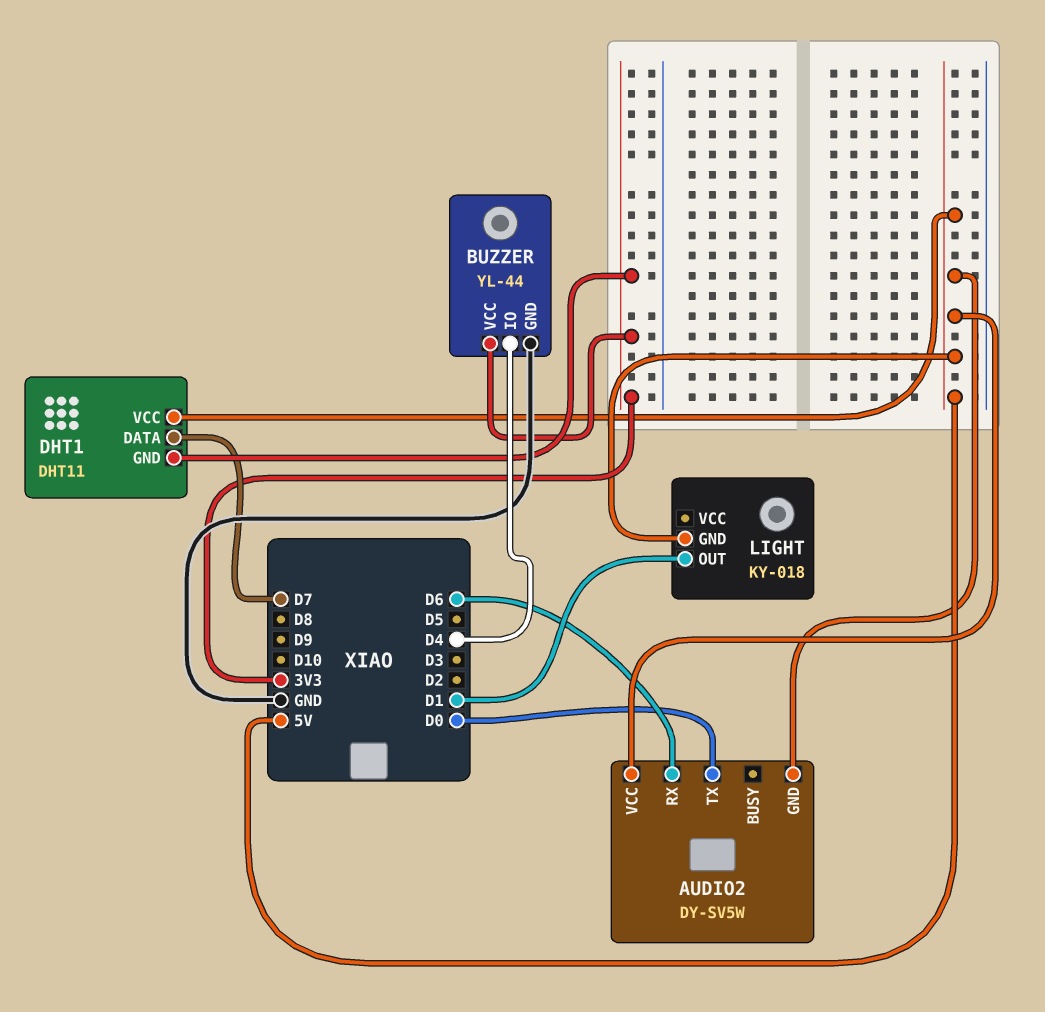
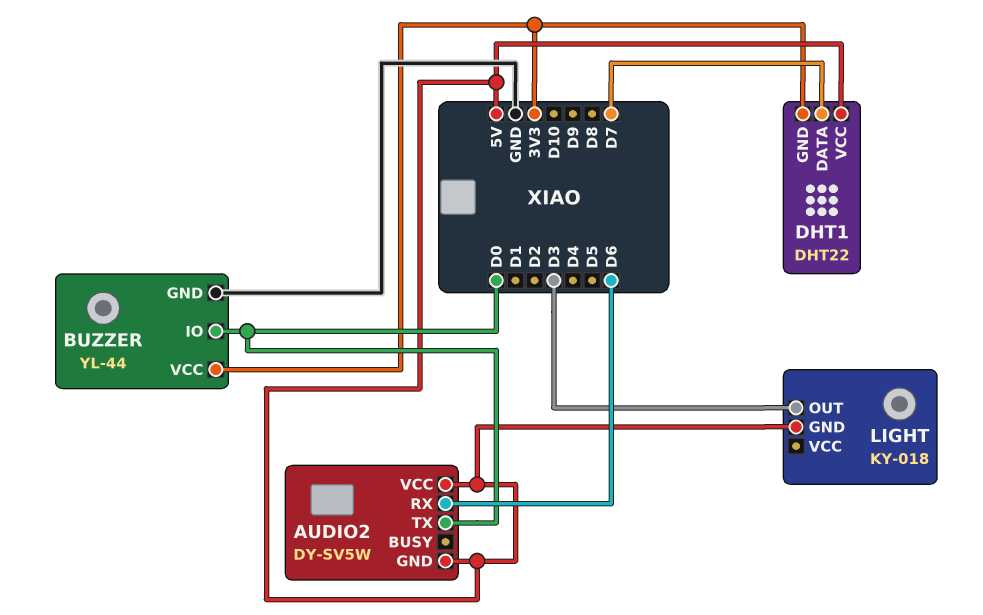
BUZZER pin IO: D4 -> D0
DHT1: DHT11 -> DHT22
LIGHT pin OUT: D1 -> D3

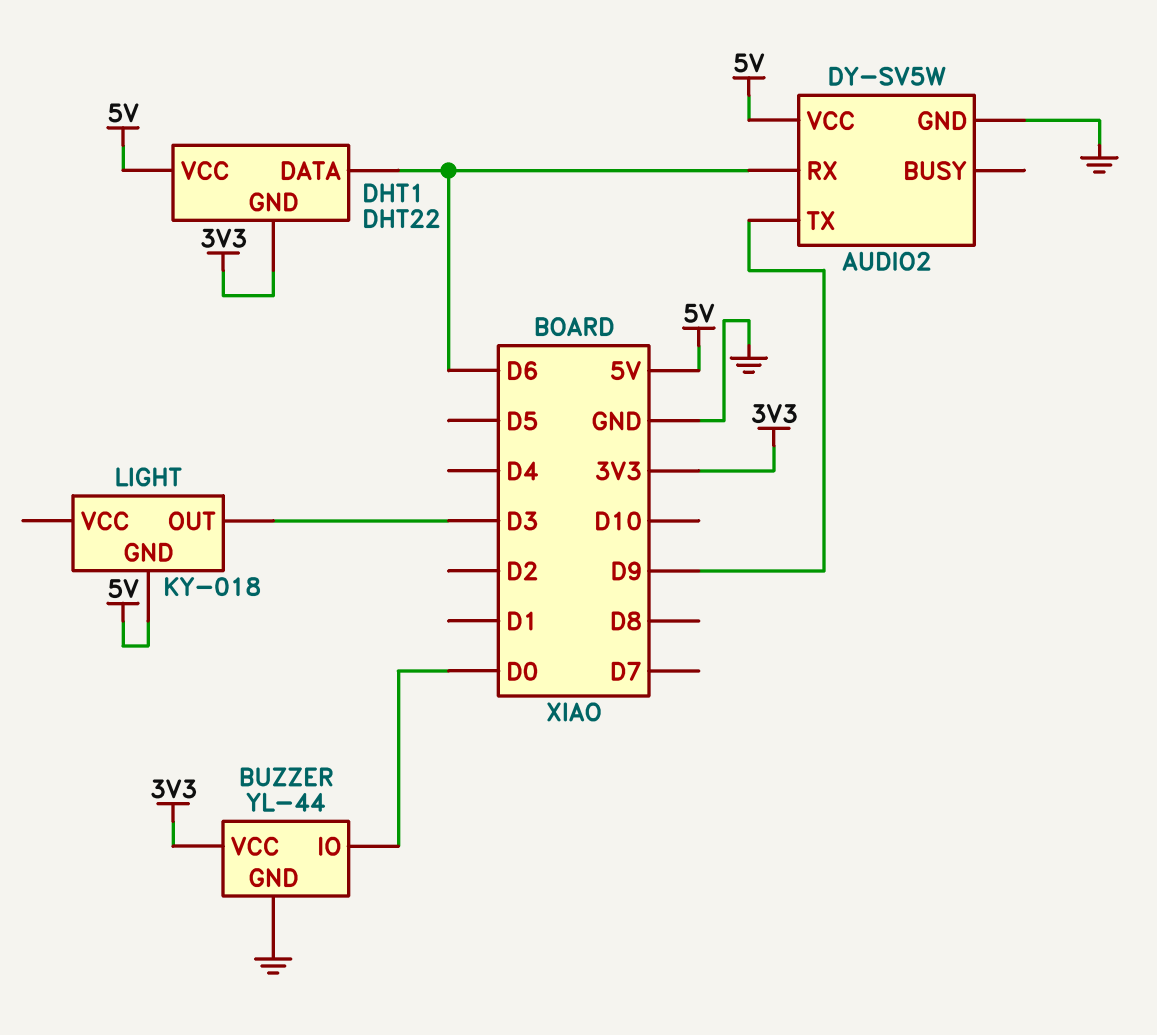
AUDIO2 pin GND: 5V -> GND
AUDIO2 pin TX: D0 -> D9
DHT1 pin DATA: D7 -> D6

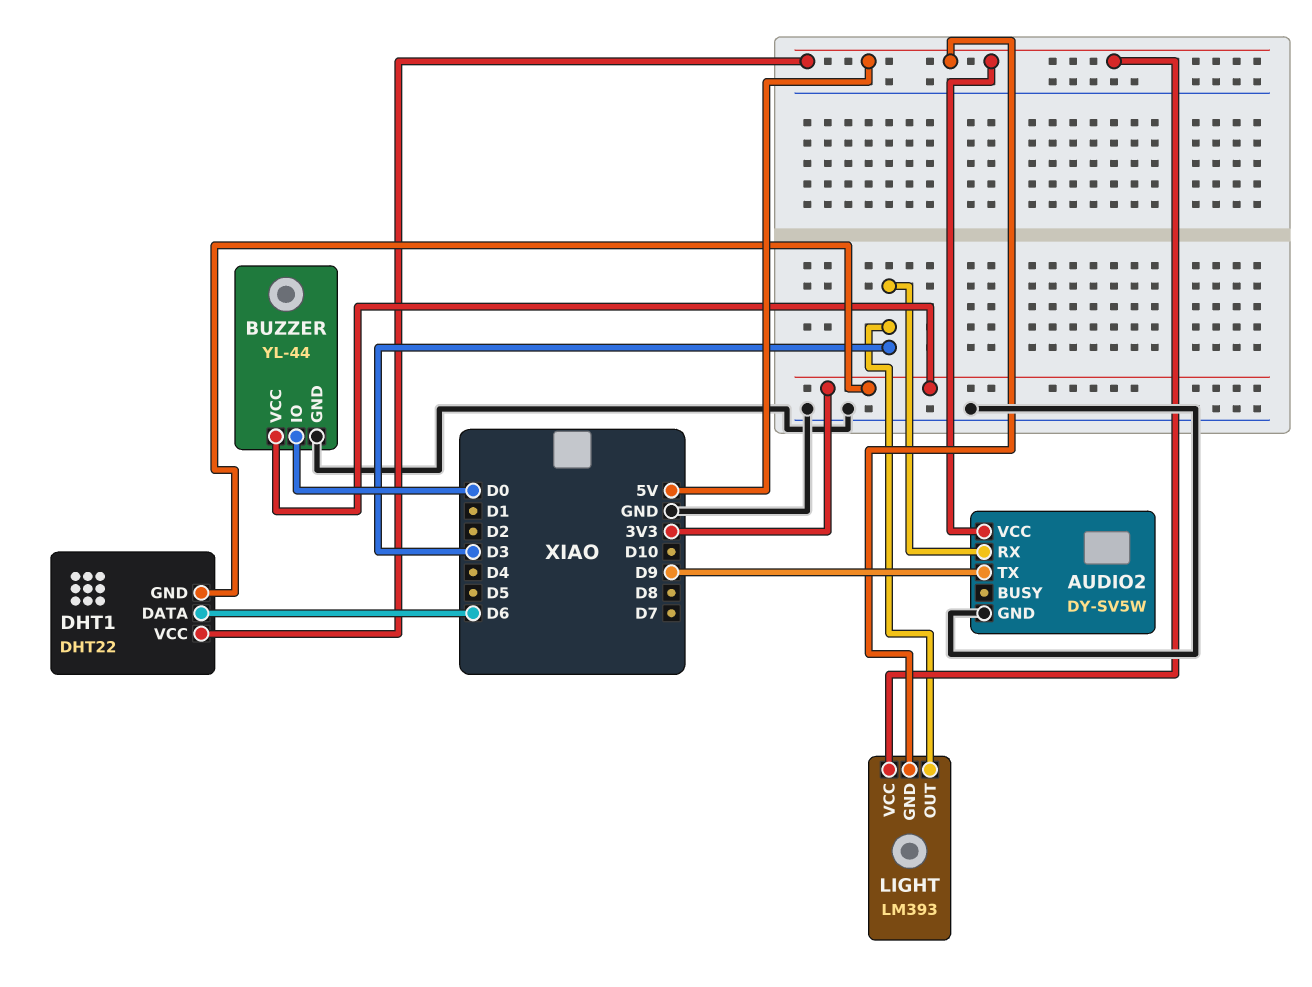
AUDIO2 pin RX: D6 -> D3
LIGHT: KY-018 -> LM393
LIGHT pin VCC: none -> 5V

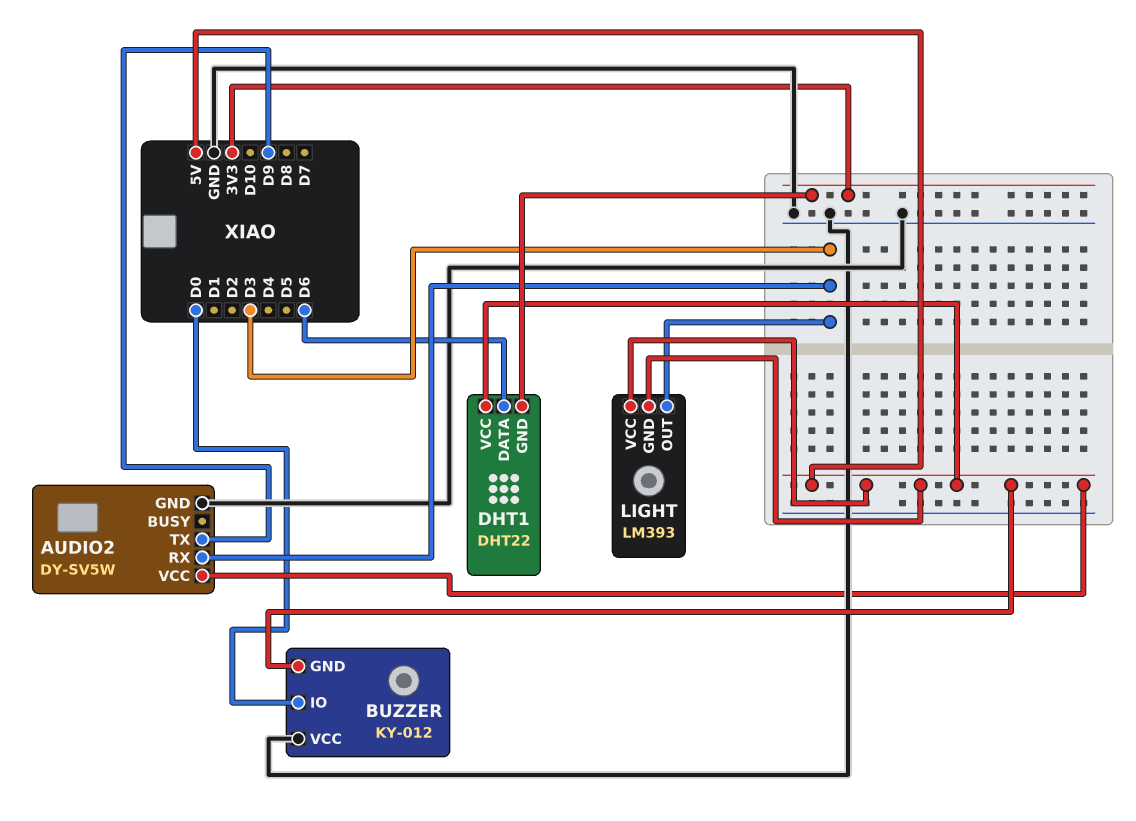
BUZZER: YL-44 -> KY-012
BUZZER pin GND: GND -> 5V
BUZZER pin VCC: 3V3 -> GND

